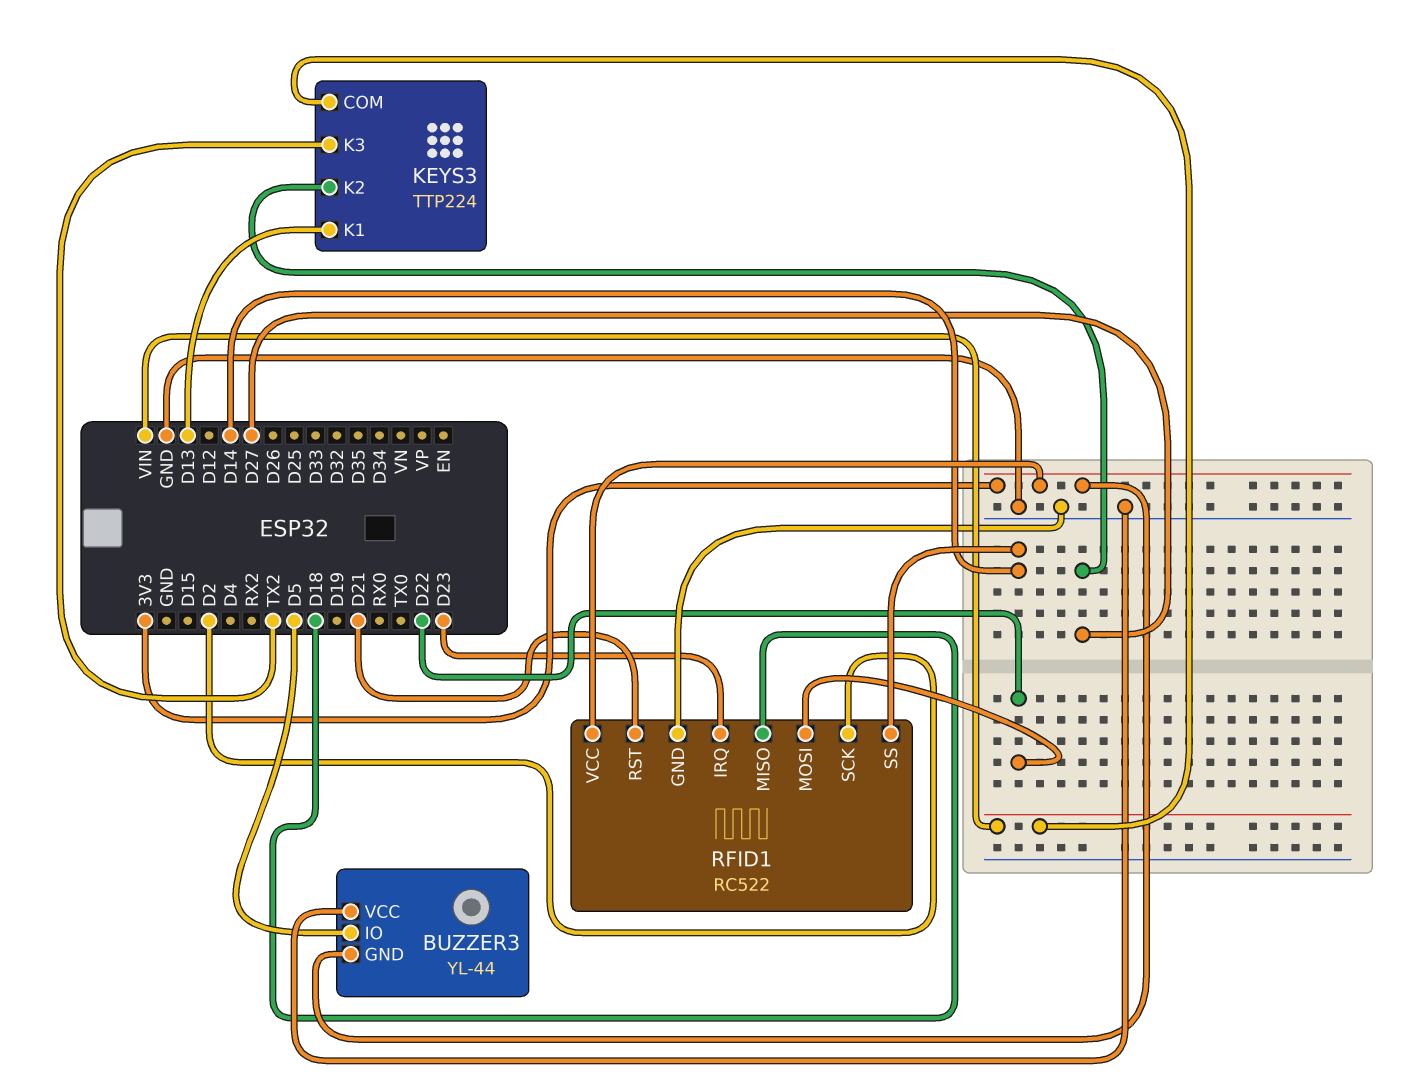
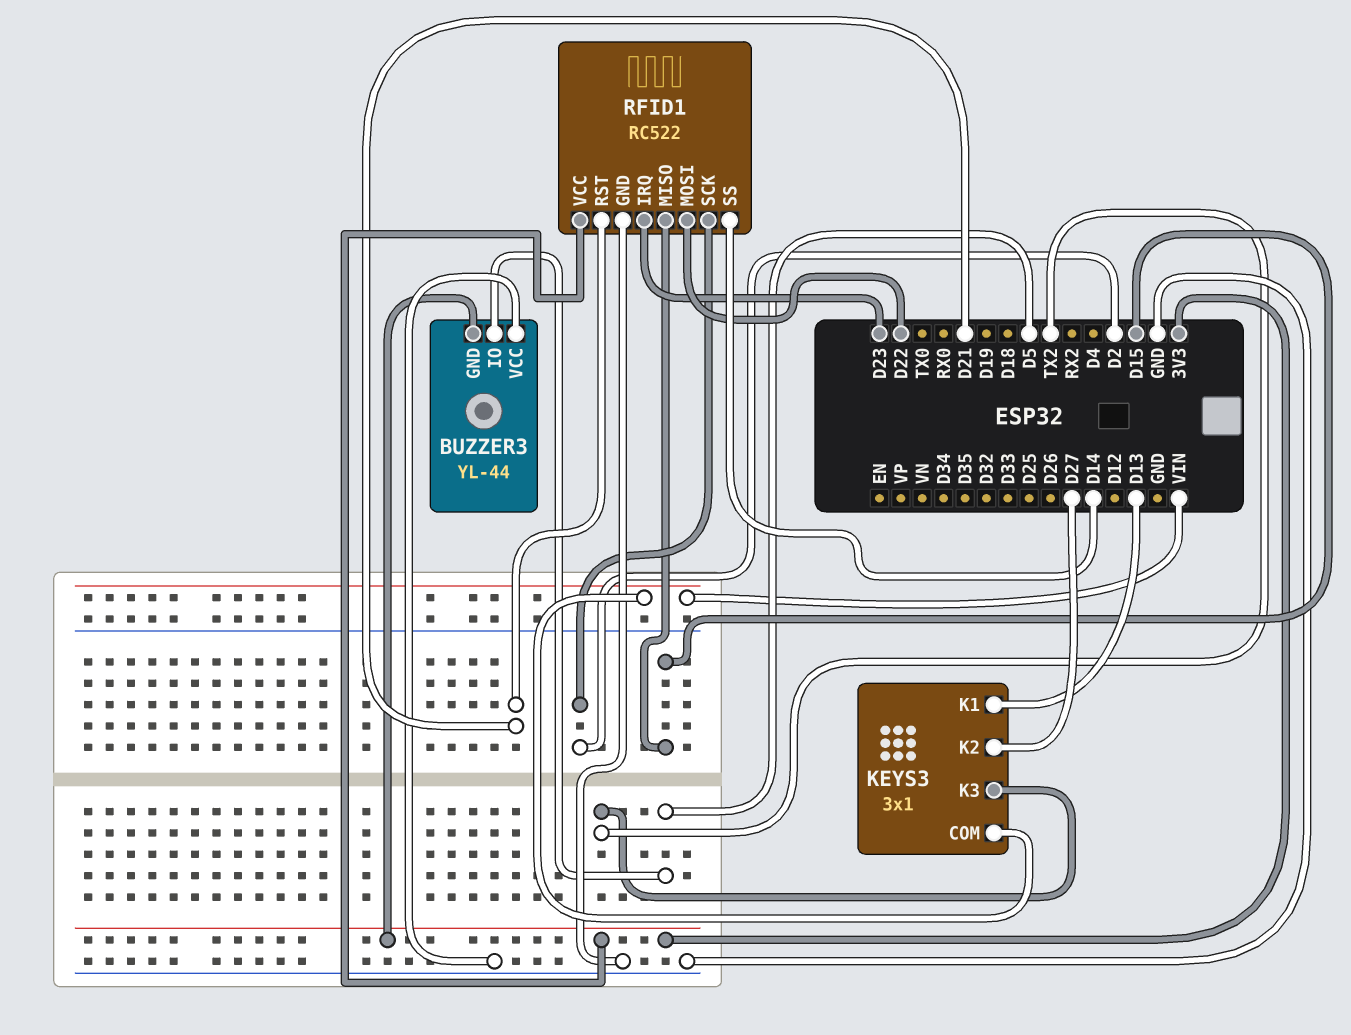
KEYS3: TTP224 -> 3x1
RFID1 pin MISO: D18 -> D15

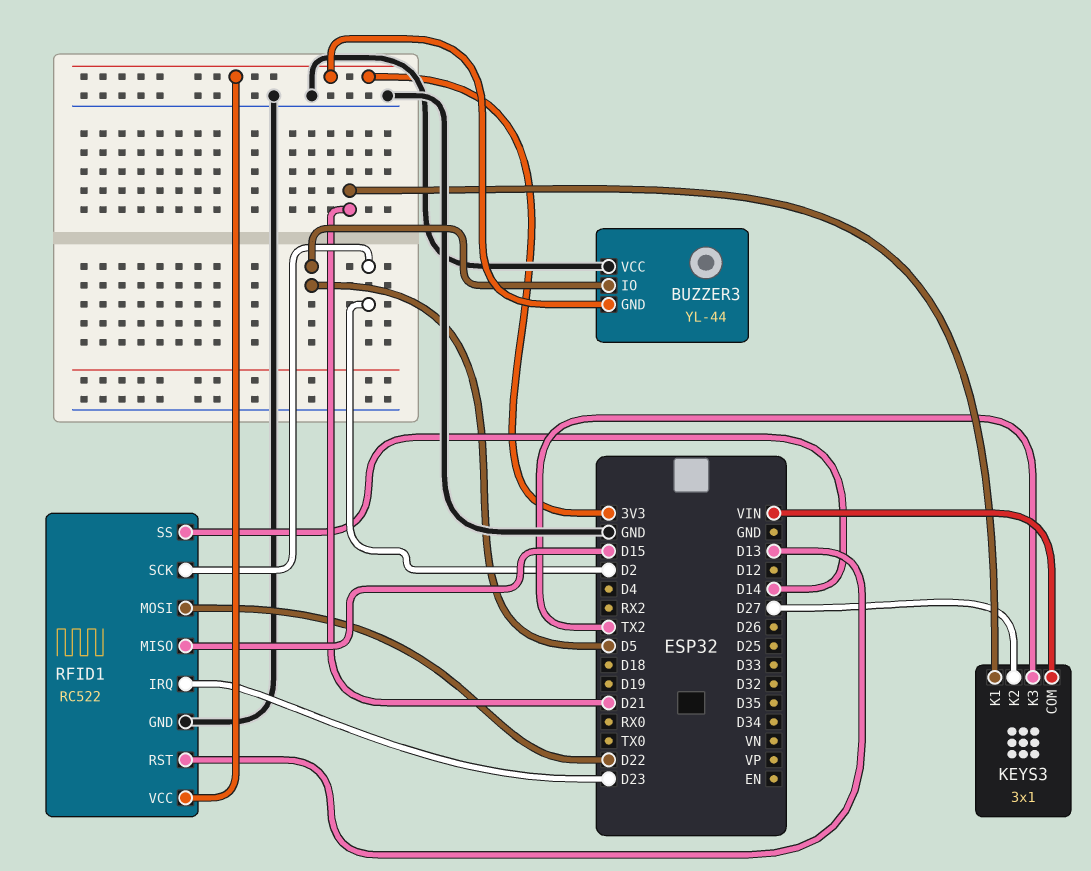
KEYS3 pin K1: D13 -> D21
RFID1 pin RST: D21 -> D13

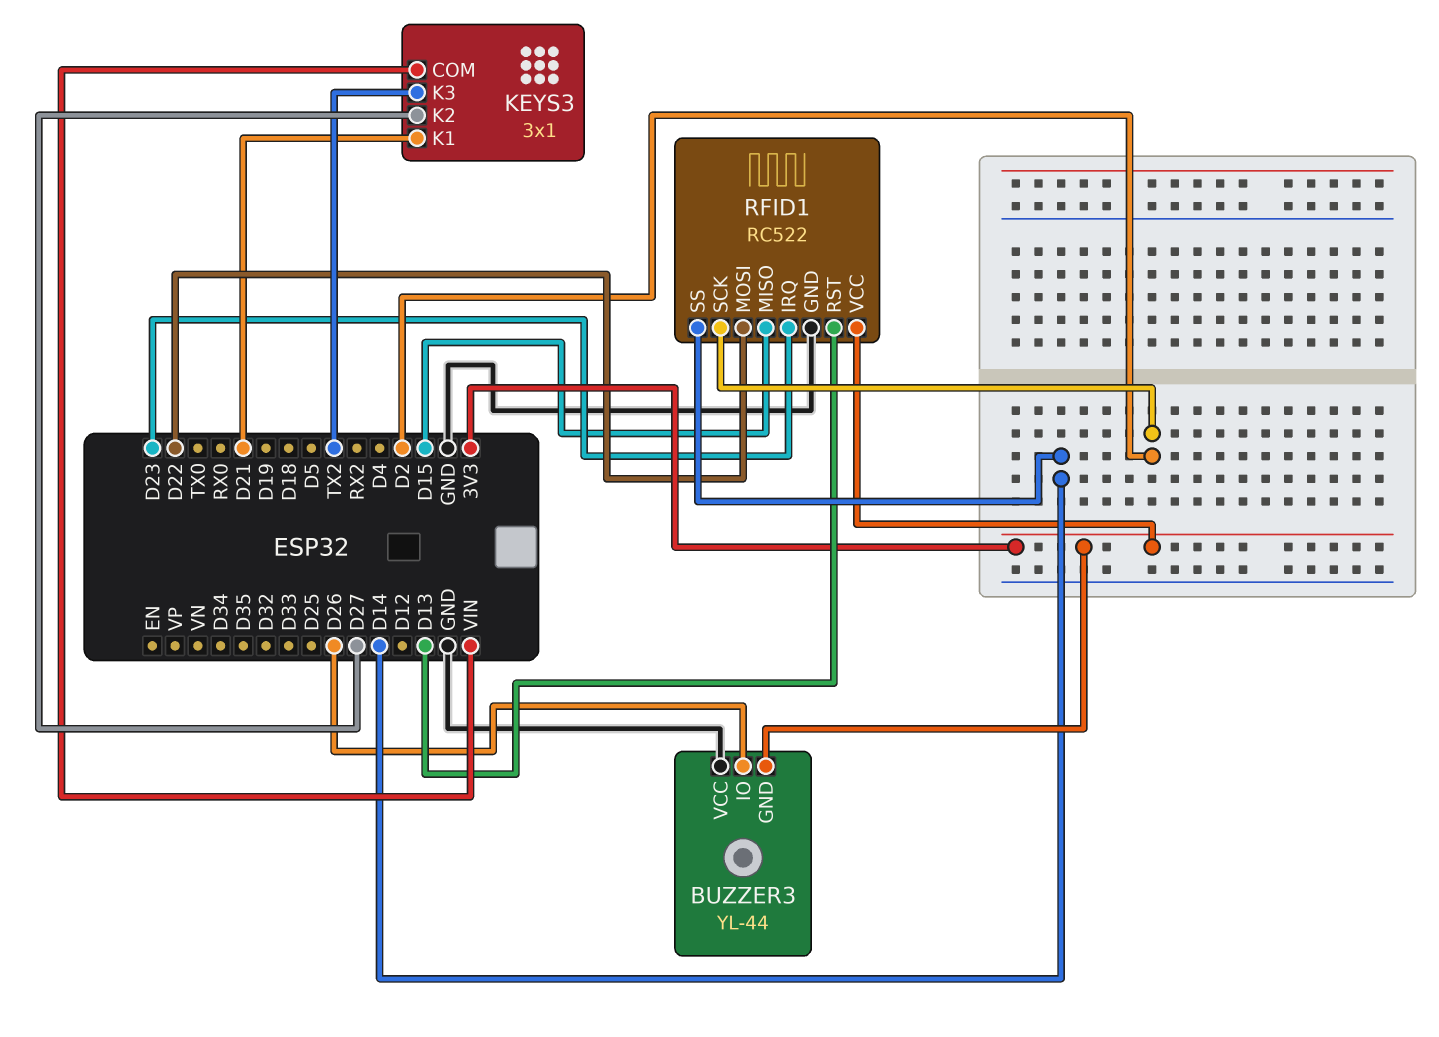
BUZZER3 pin IO: D5 -> D26

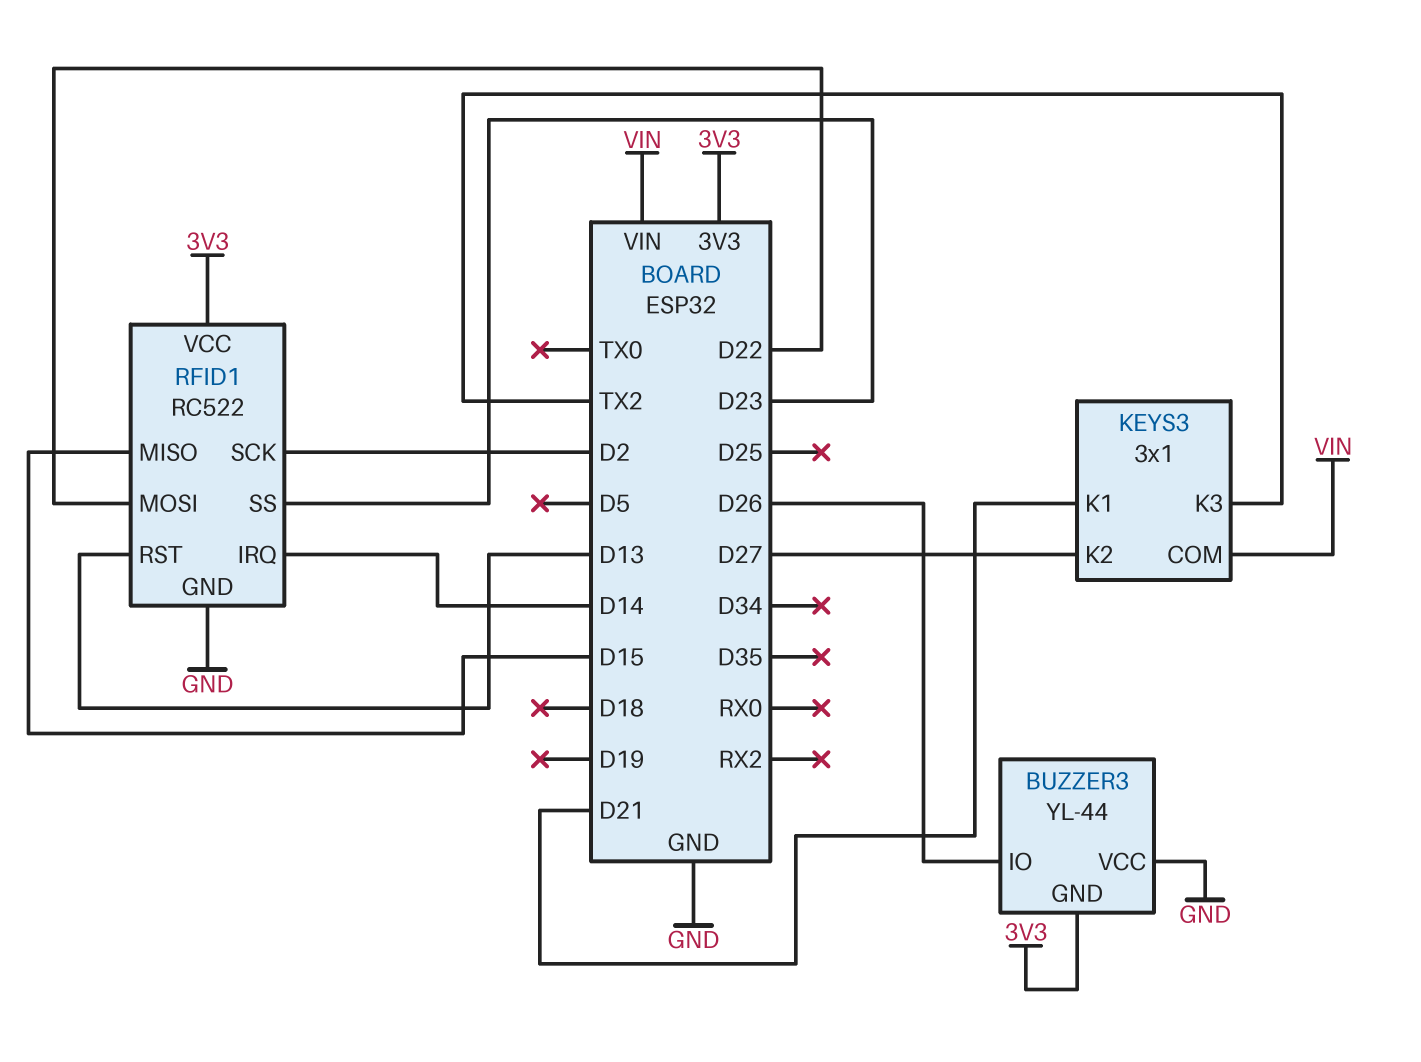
RFID1 pin IRQ: D23 -> D14
RFID1 pin SS: D14 -> D23

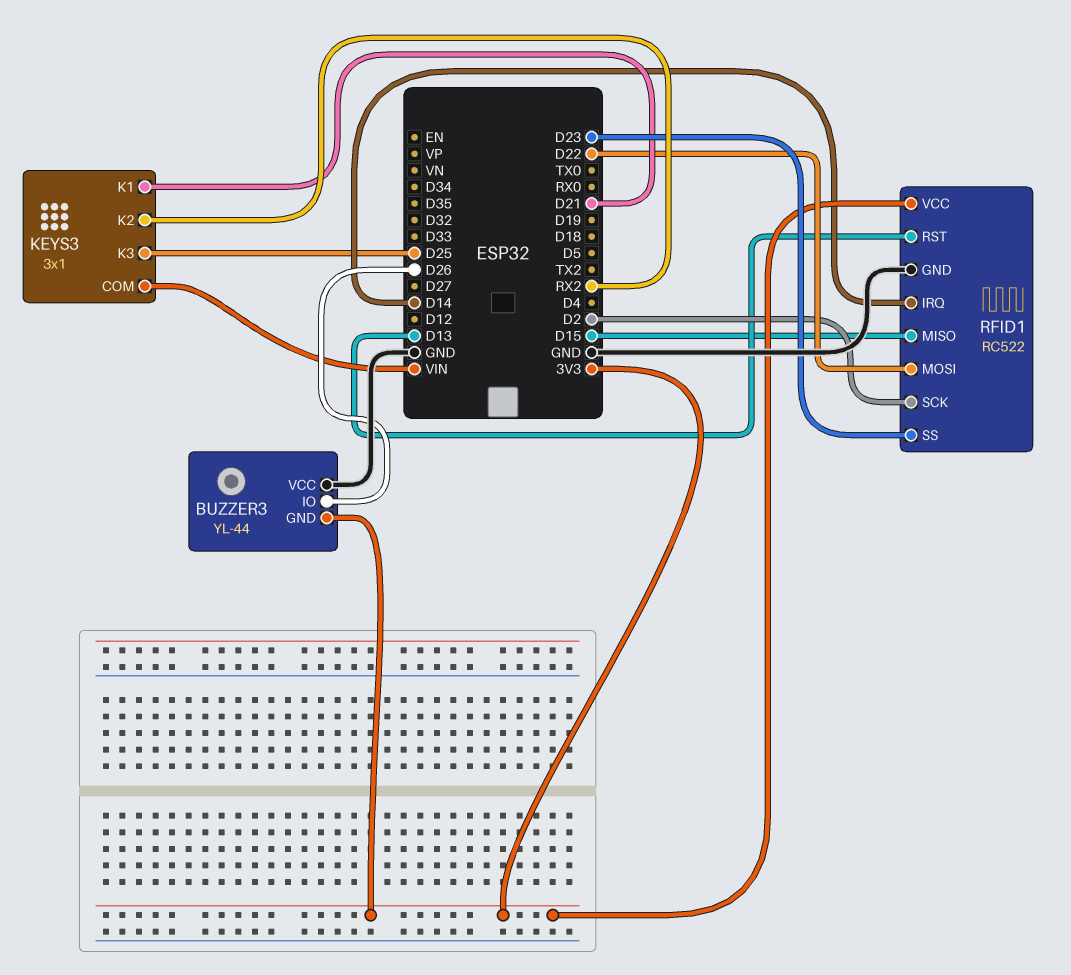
KEYS3 pin K2: D27 -> RX2
KEYS3 pin K3: TX2 -> D25

